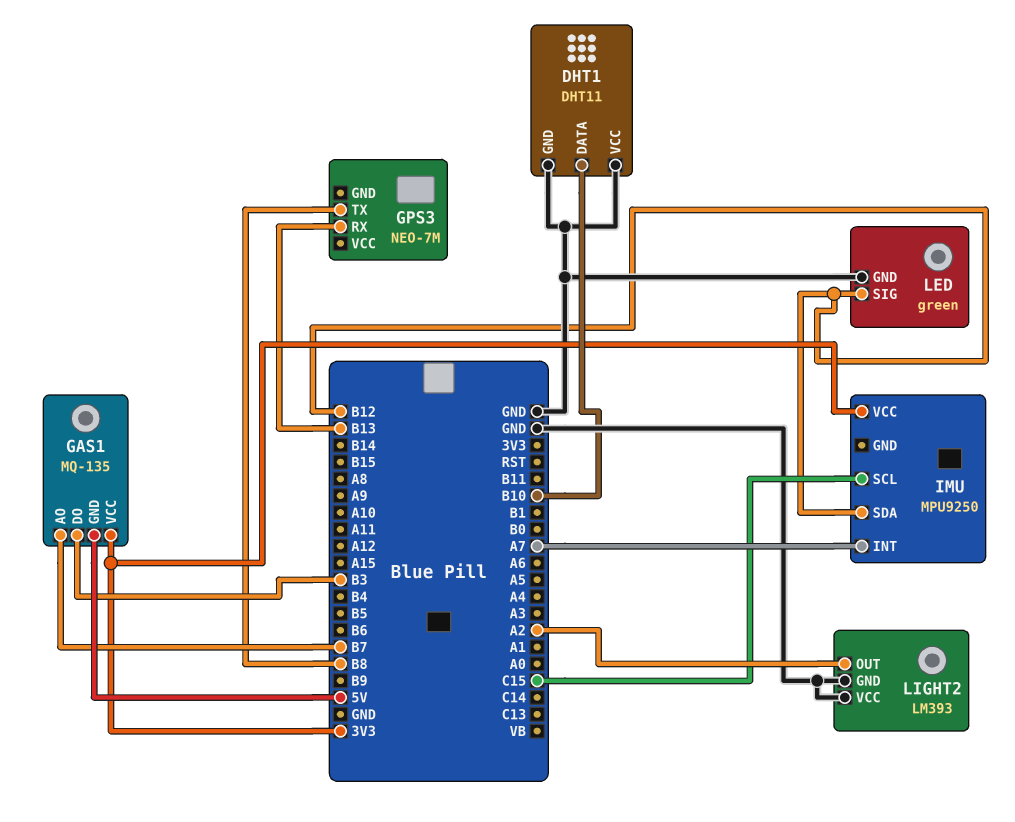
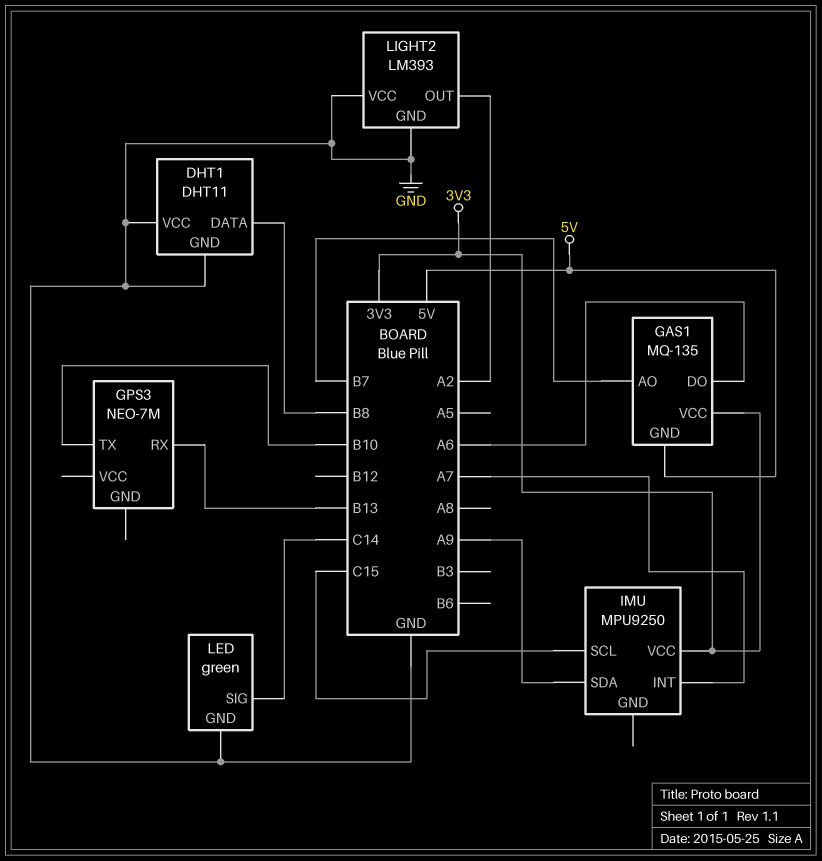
DHT1 pin DATA: B10 -> B8
GAS1 pin DO: B3 -> A6
GPS3 pin TX: B8 -> B10
IMU pin SDA: B12 -> A9
LED pin SIG: B12 -> C14

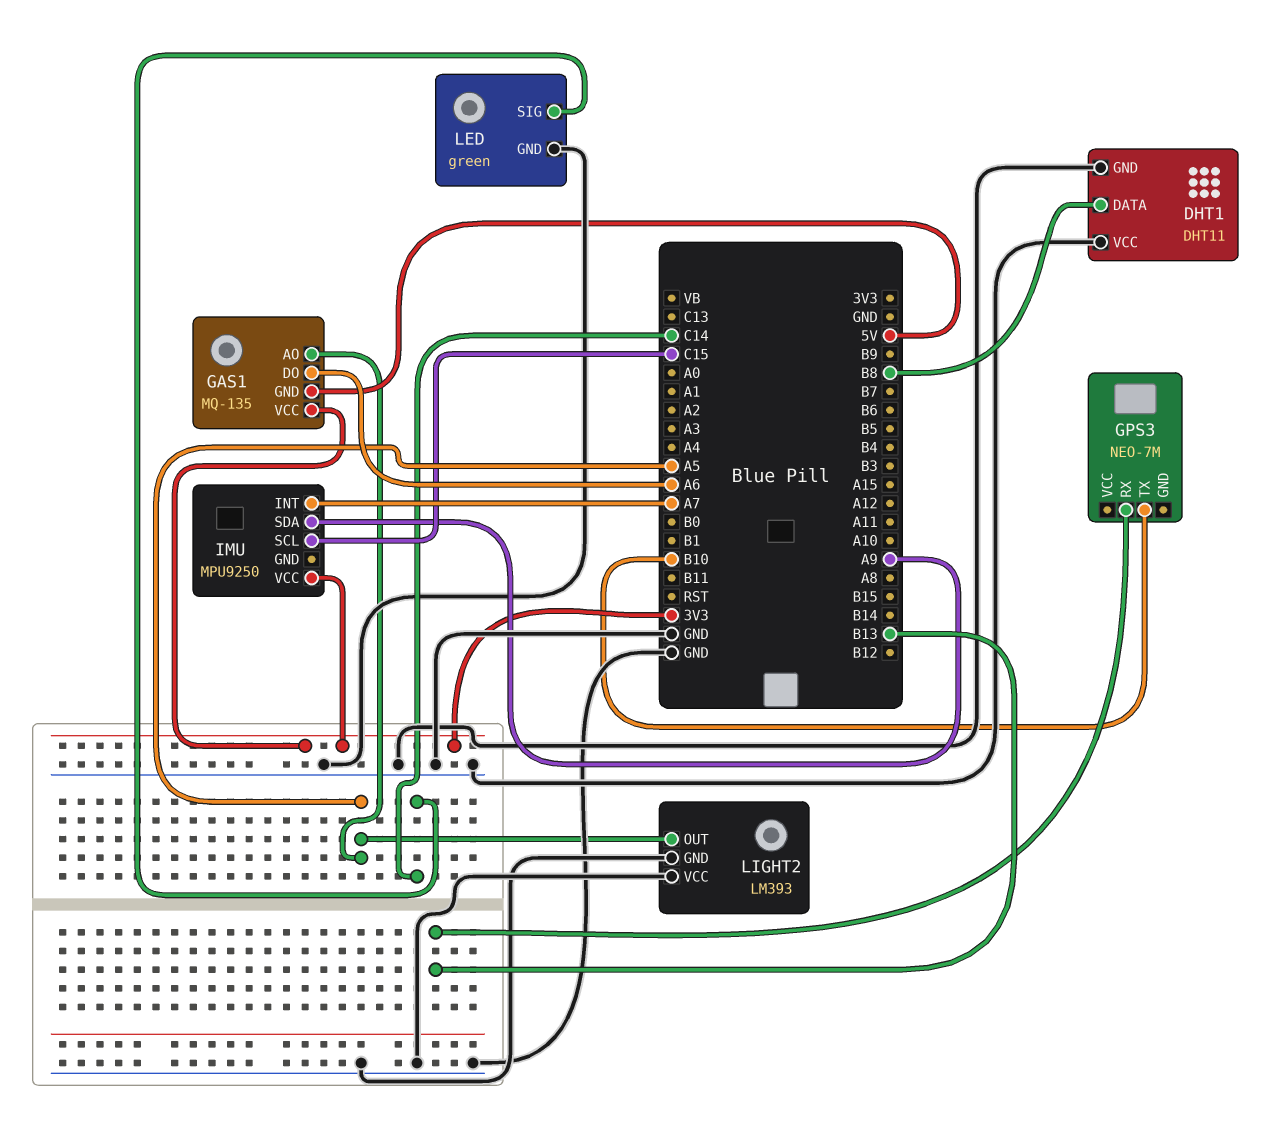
GAS1 pin AO: B7 -> A5
LIGHT2 pin OUT: A2 -> A5

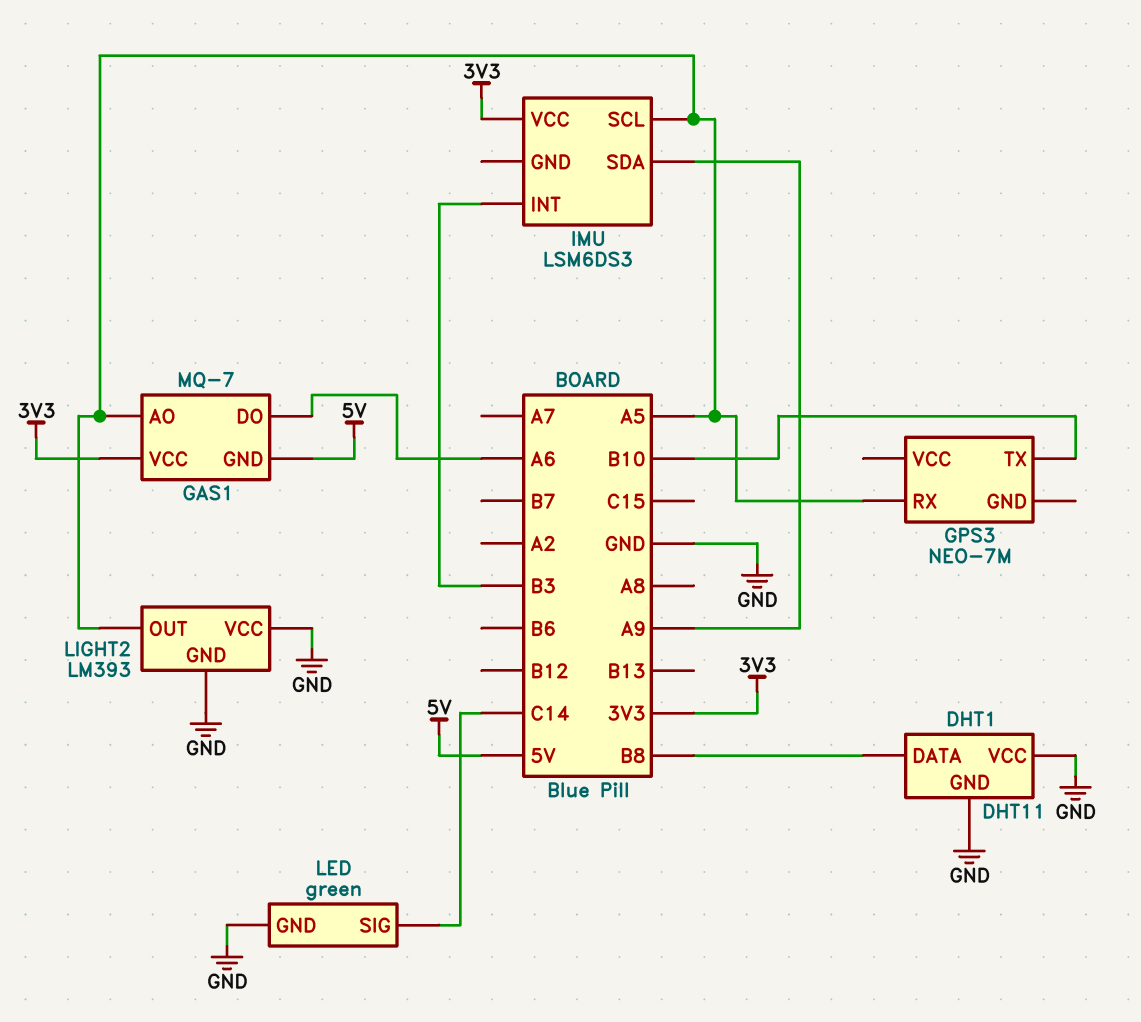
GAS1: MQ-135 -> MQ-7
GPS3 pin RX: B13 -> A5
IMU: MPU9250 -> LSM6DS3
IMU pin INT: A7 -> B3
IMU pin SCL: C15 -> A5

